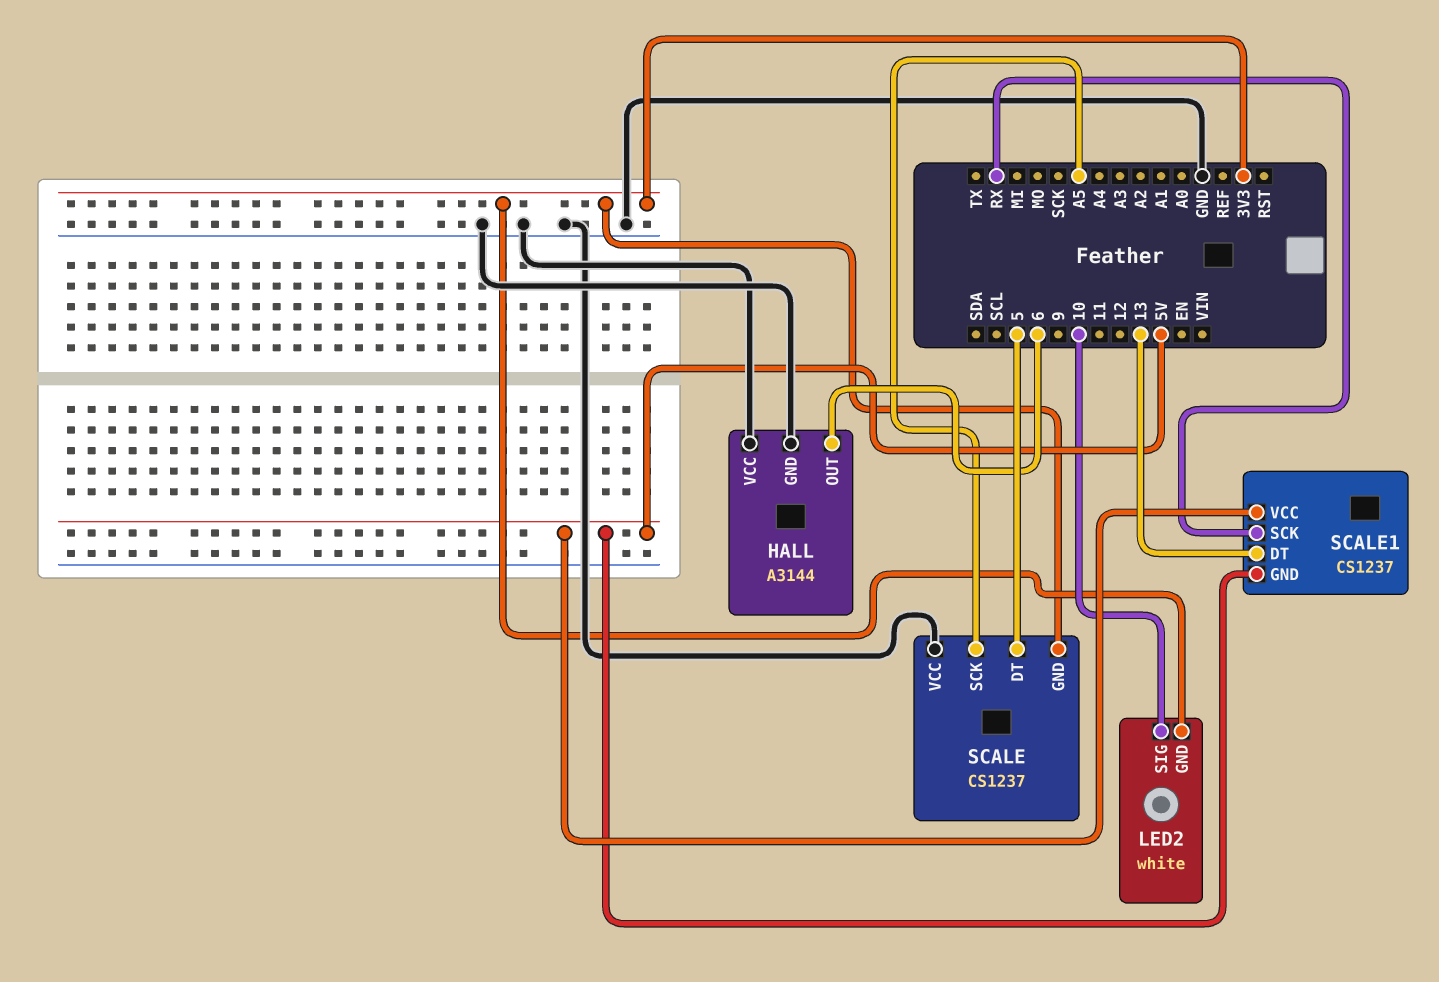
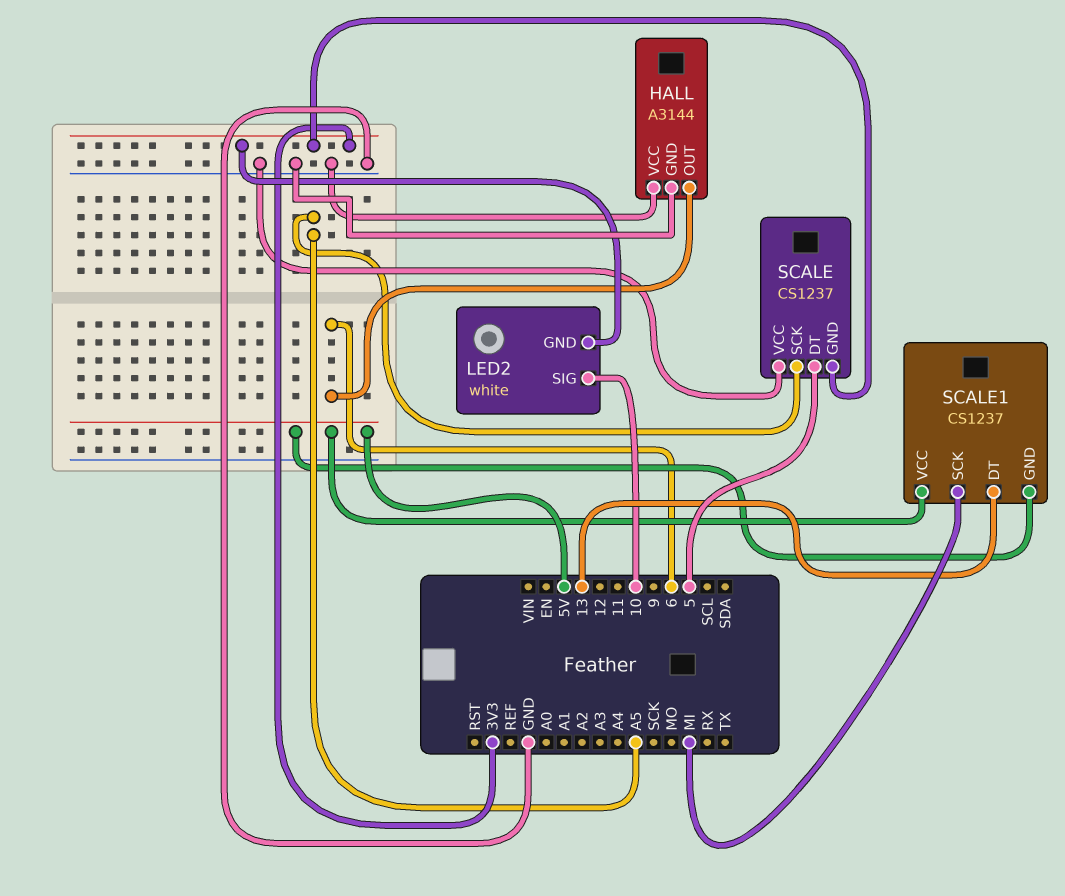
SCALE1 pin SCK: RX -> MI

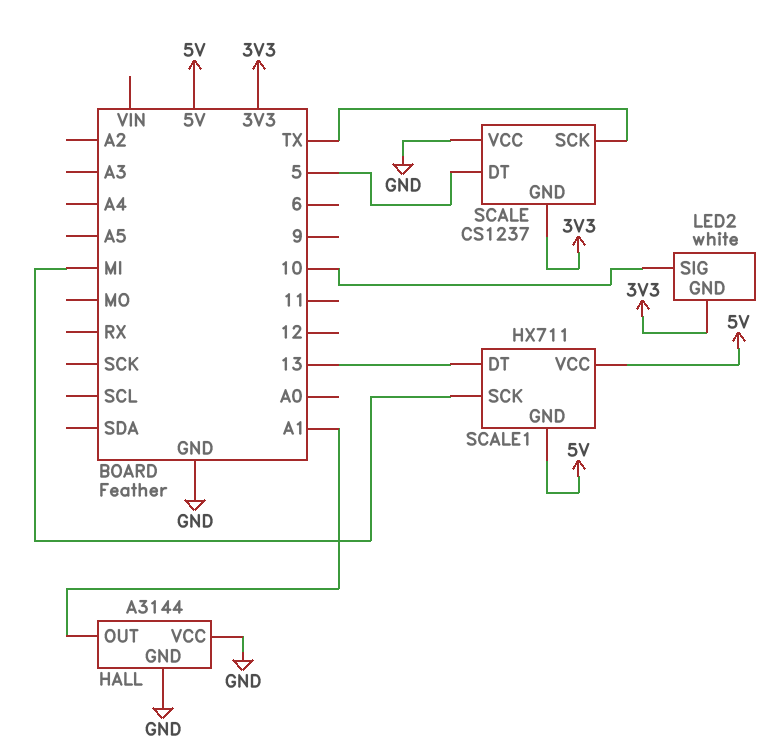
HALL pin OUT: 6 -> A1
SCALE pin SCK: A5 -> TX
SCALE1: CS1237 -> HX711

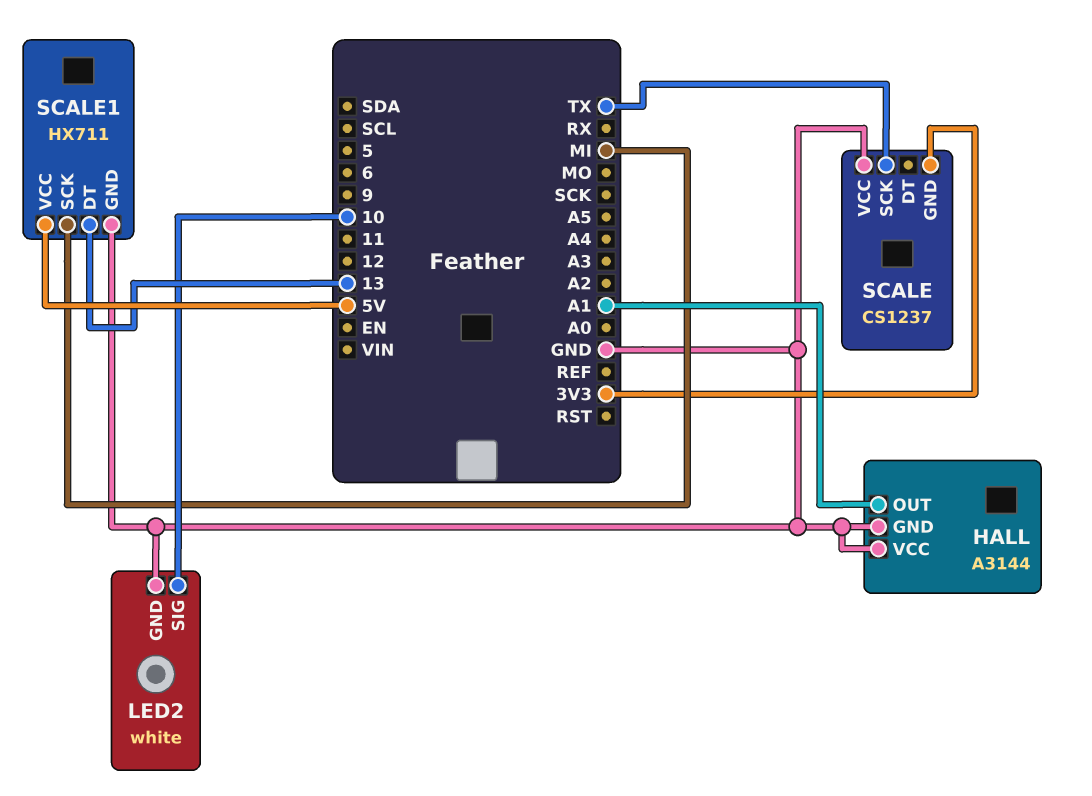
LED2 pin GND: 3V3 -> GND
SCALE pin DT: 5 -> none
SCALE1 pin GND: 5V -> GND

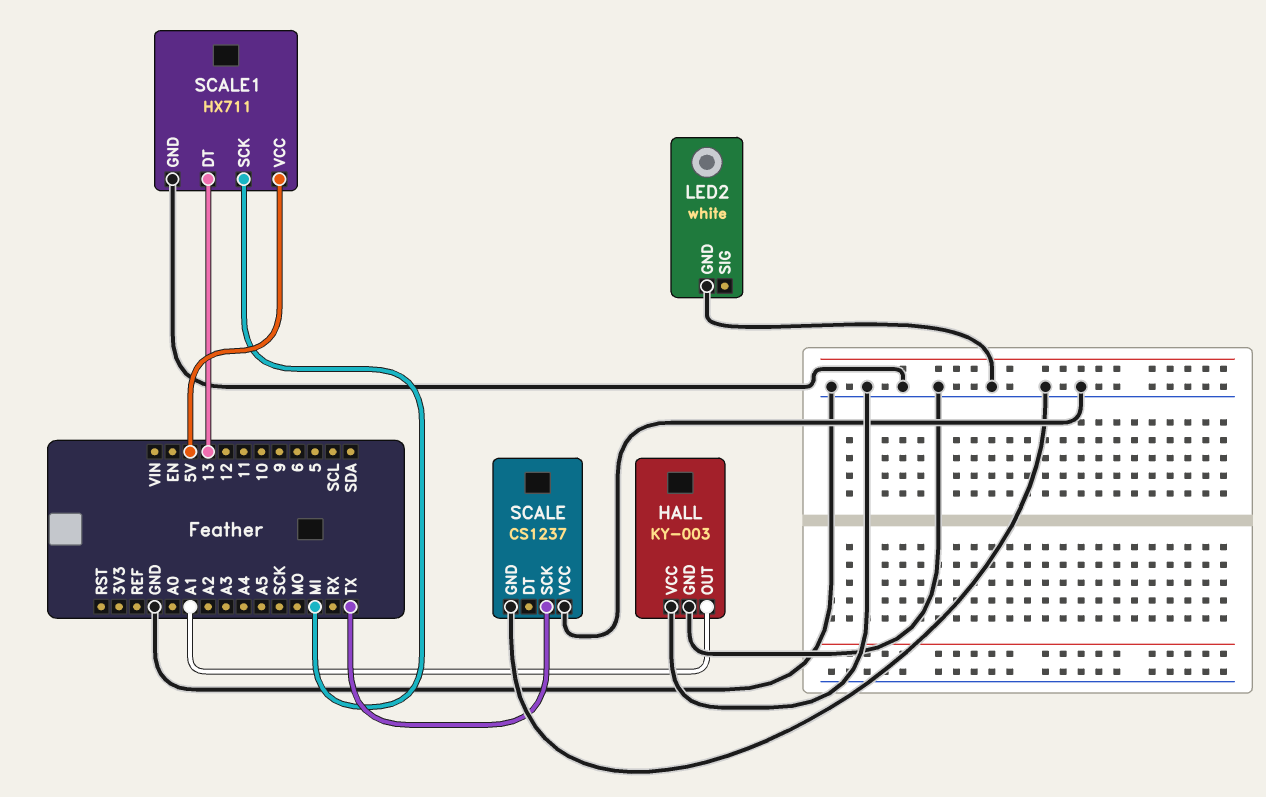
HALL: A3144 -> KY-003
LED2 pin SIG: 10 -> none
SCALE pin GND: 3V3 -> GND

